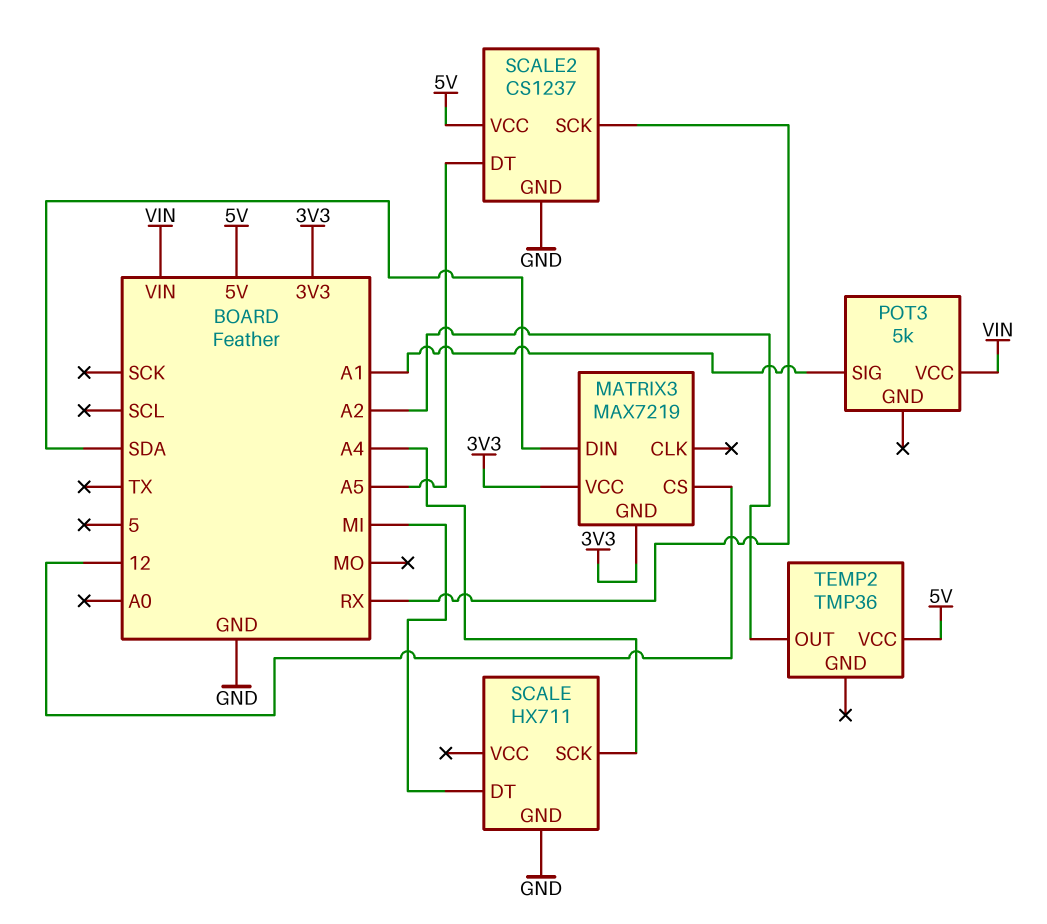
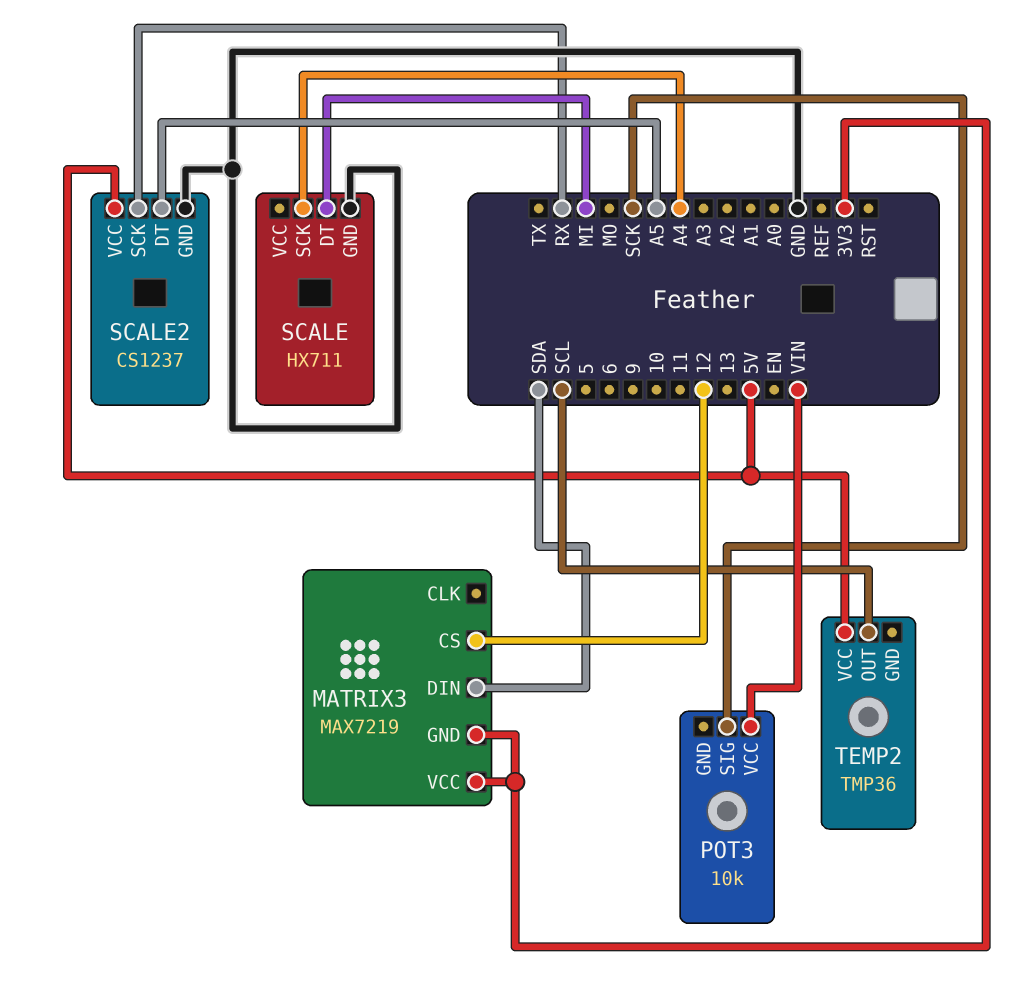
POT3: 5k -> 10k
POT3 pin SIG: A1 -> SCK
TEMP2 pin OUT: A2 -> SCL

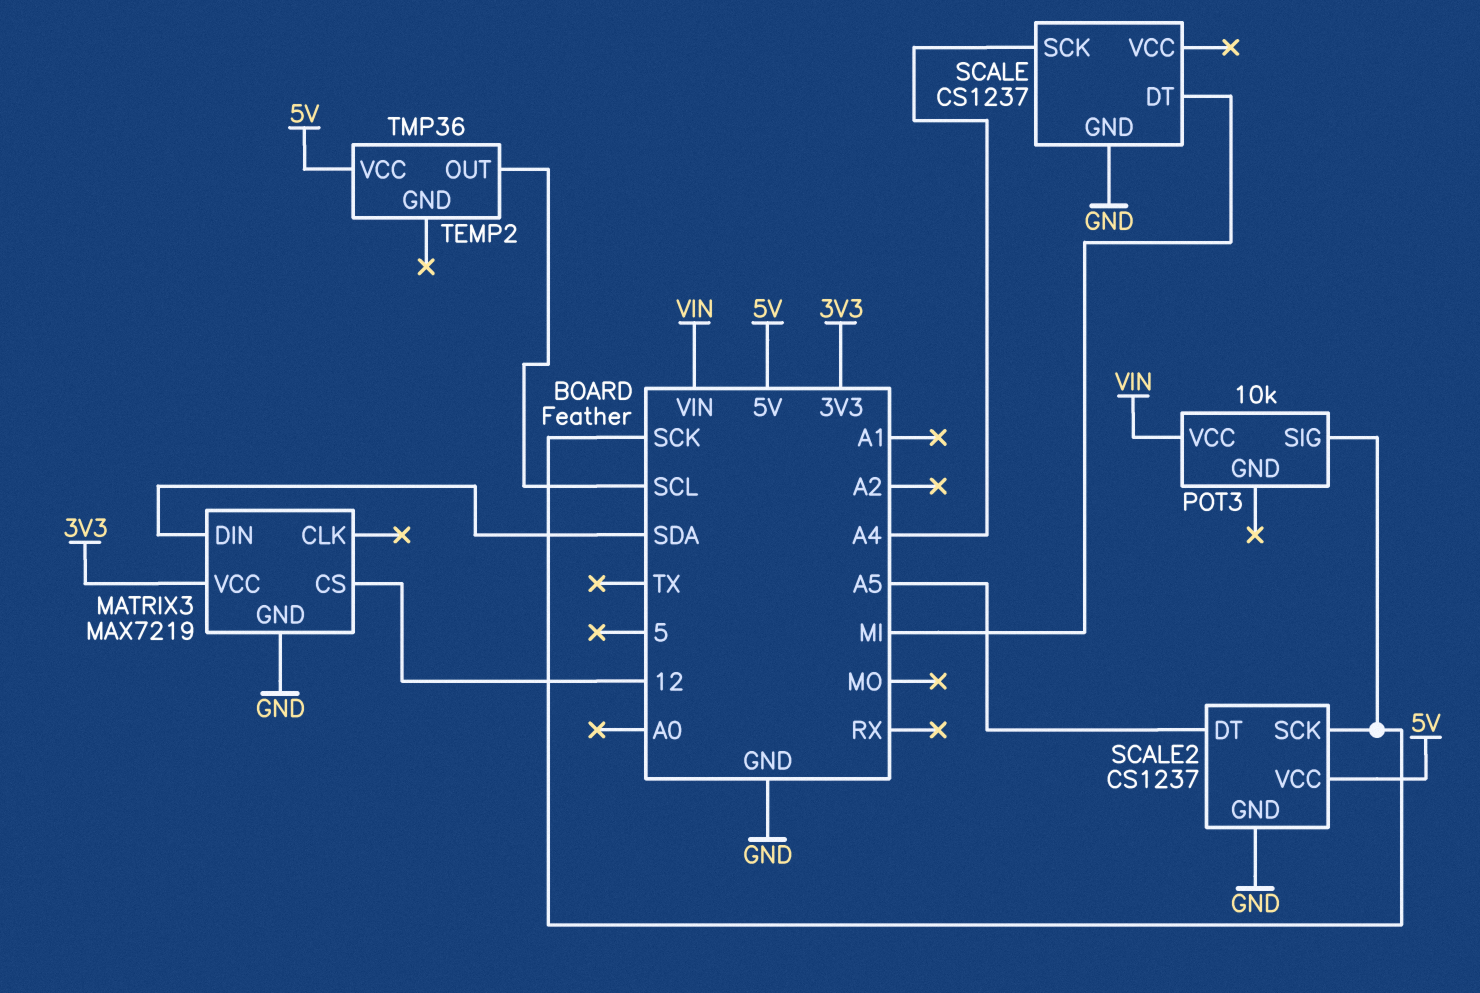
MATRIX3 pin GND: 3V3 -> GND
SCALE: HX711 -> CS1237
SCALE2 pin SCK: RX -> SCK

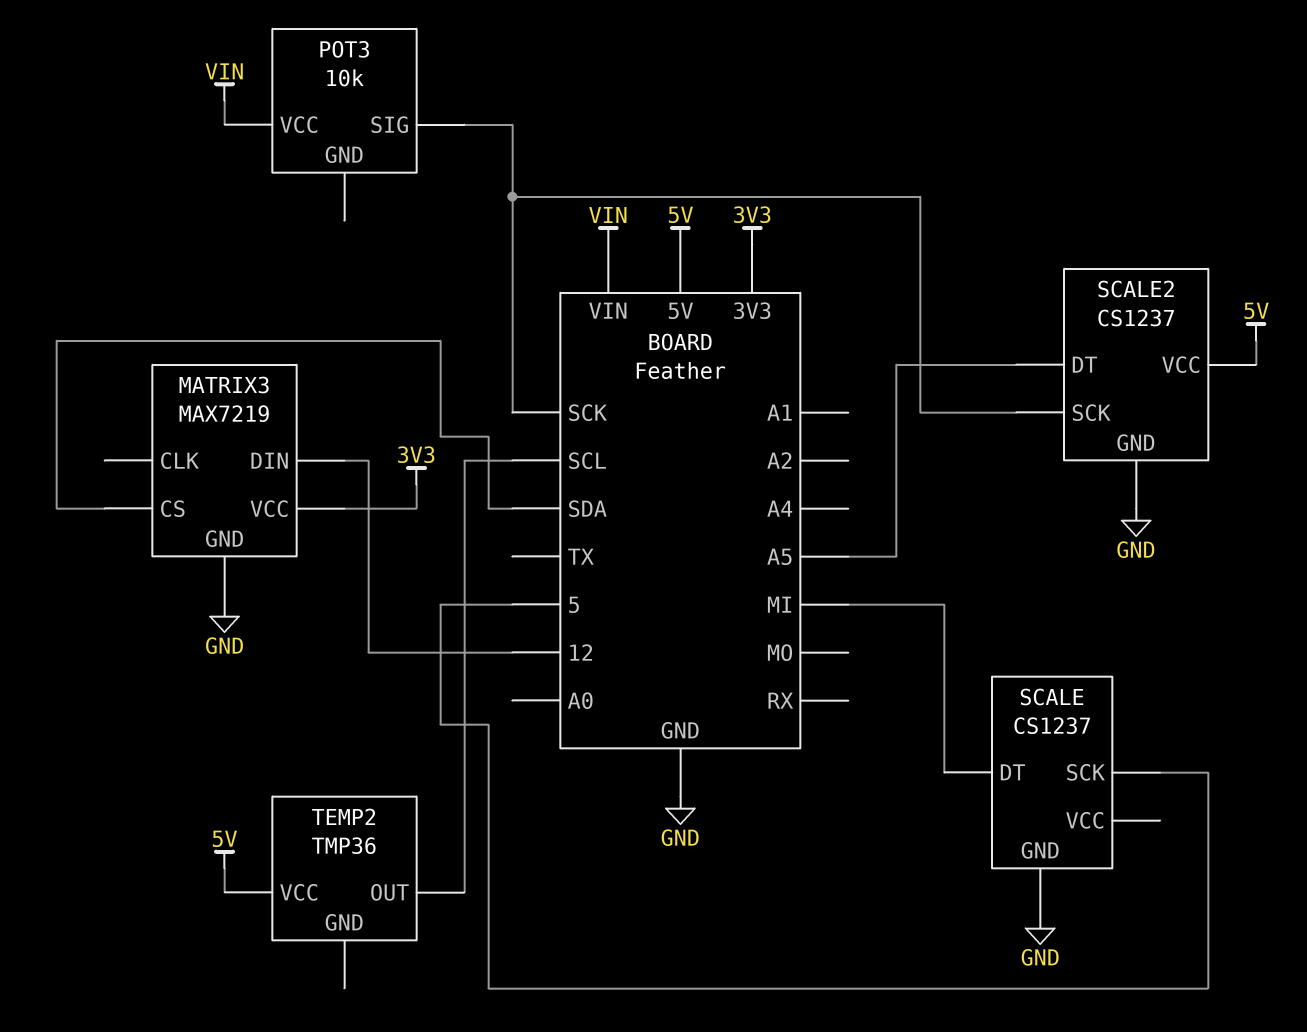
MATRIX3 pin CS: 12 -> SDA
MATRIX3 pin DIN: SDA -> 12
SCALE pin SCK: A4 -> 5

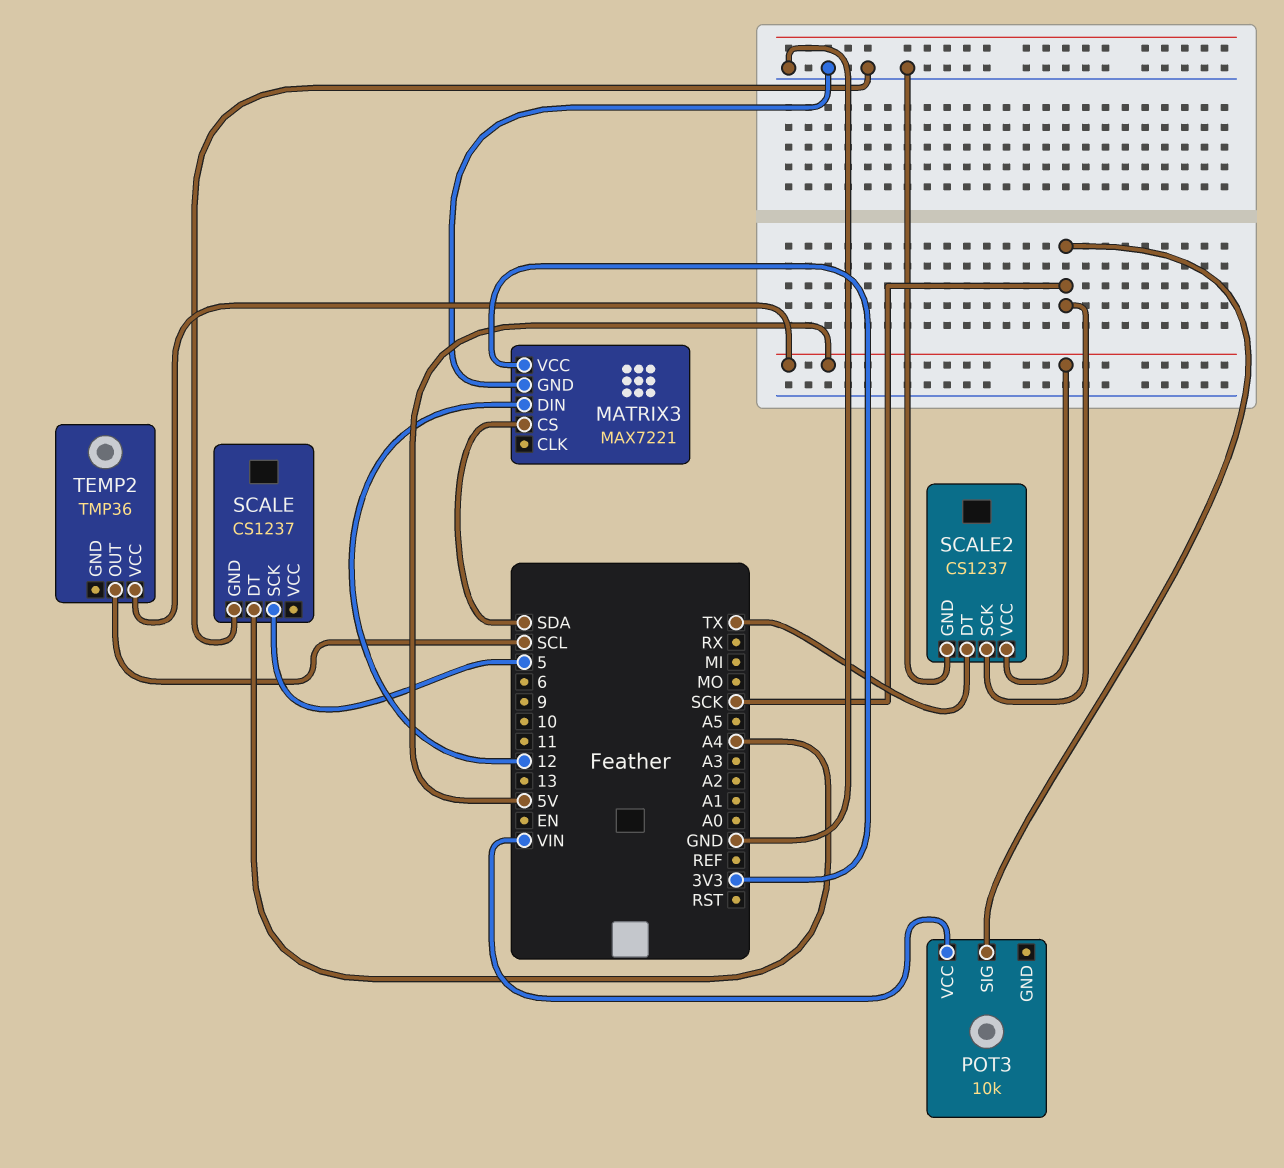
MATRIX3: MAX7219 -> MAX7221
SCALE pin DT: MI -> A4
SCALE2 pin DT: A5 -> TX

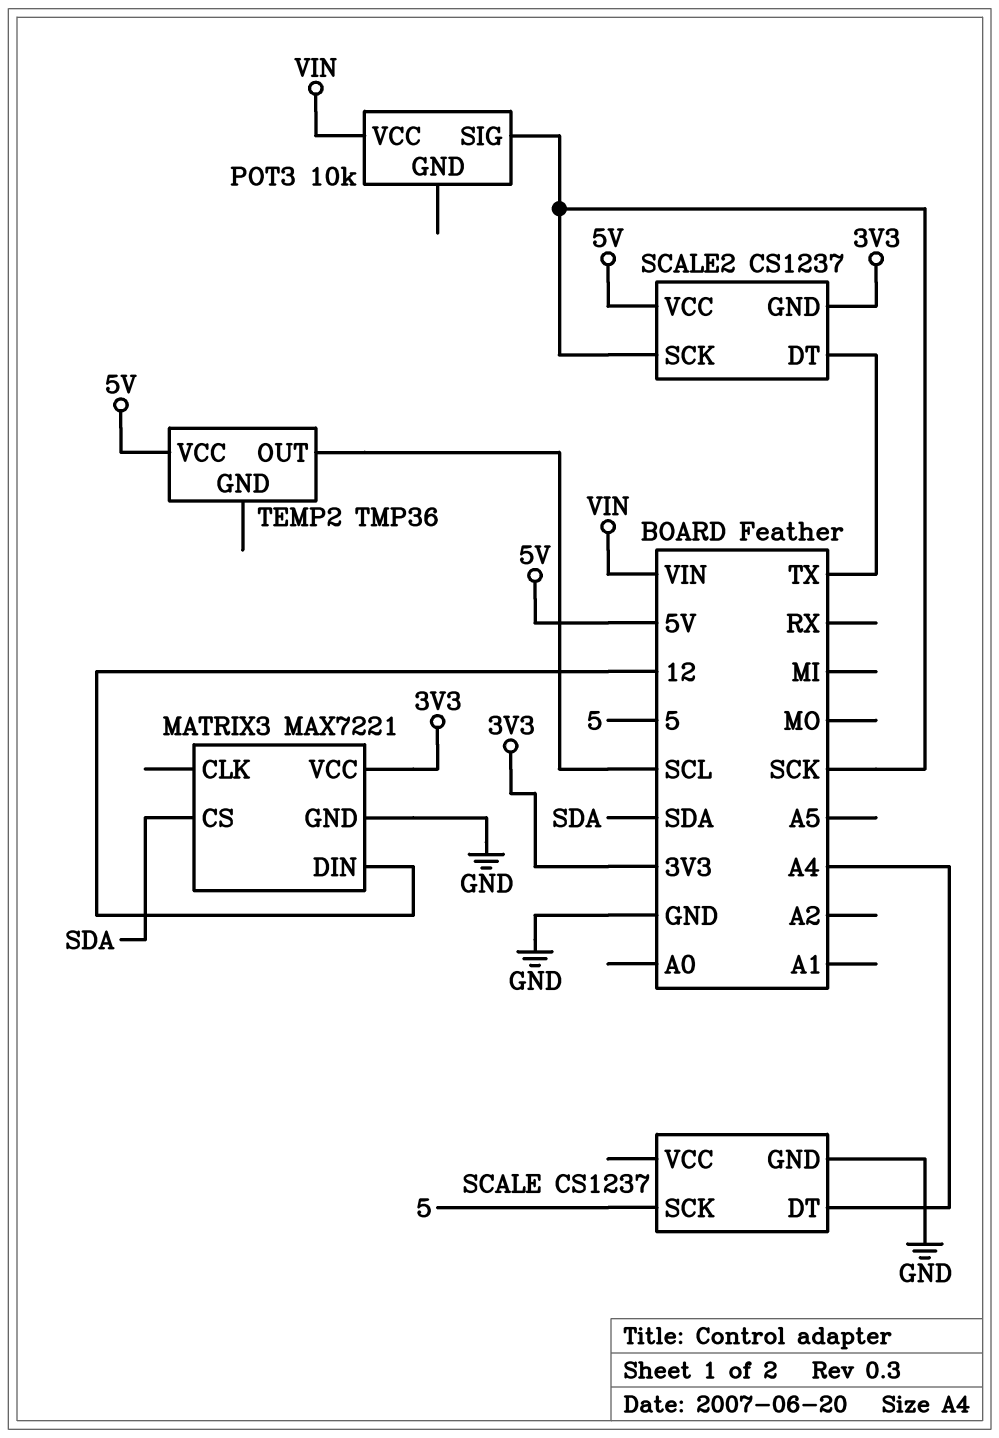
SCALE2 pin GND: GND -> 3V3

